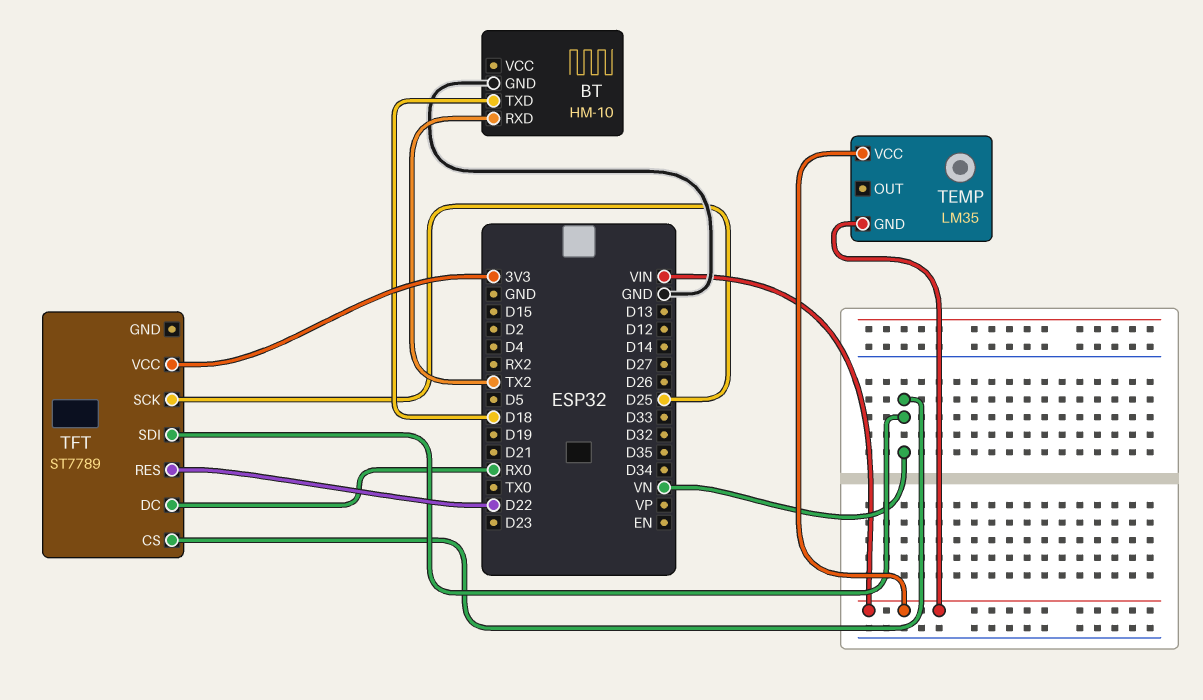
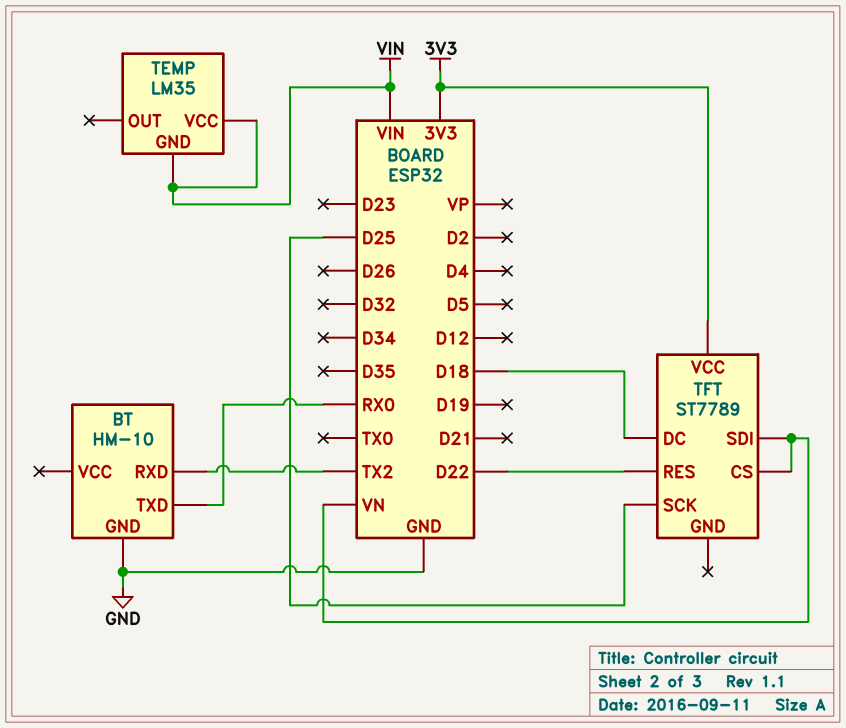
BT pin TXD: D18 -> RX0
TFT pin DC: RX0 -> D18

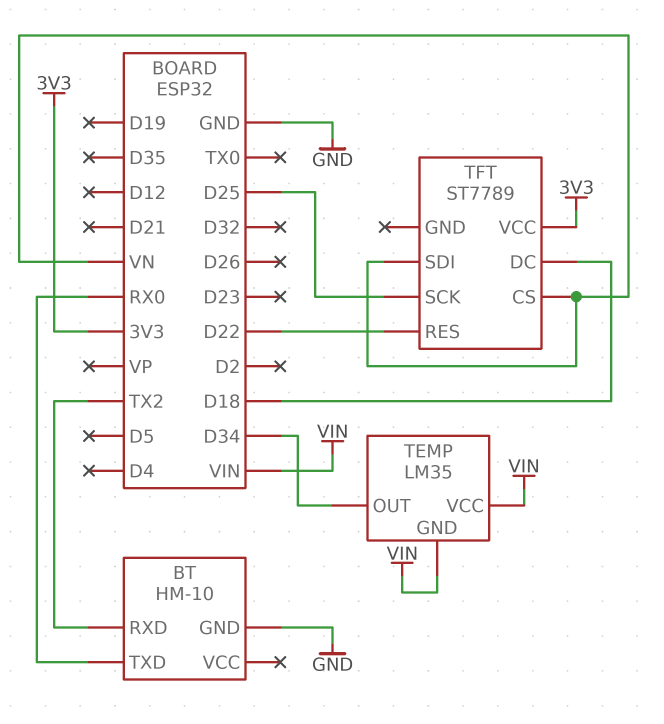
TEMP pin OUT: none -> D34

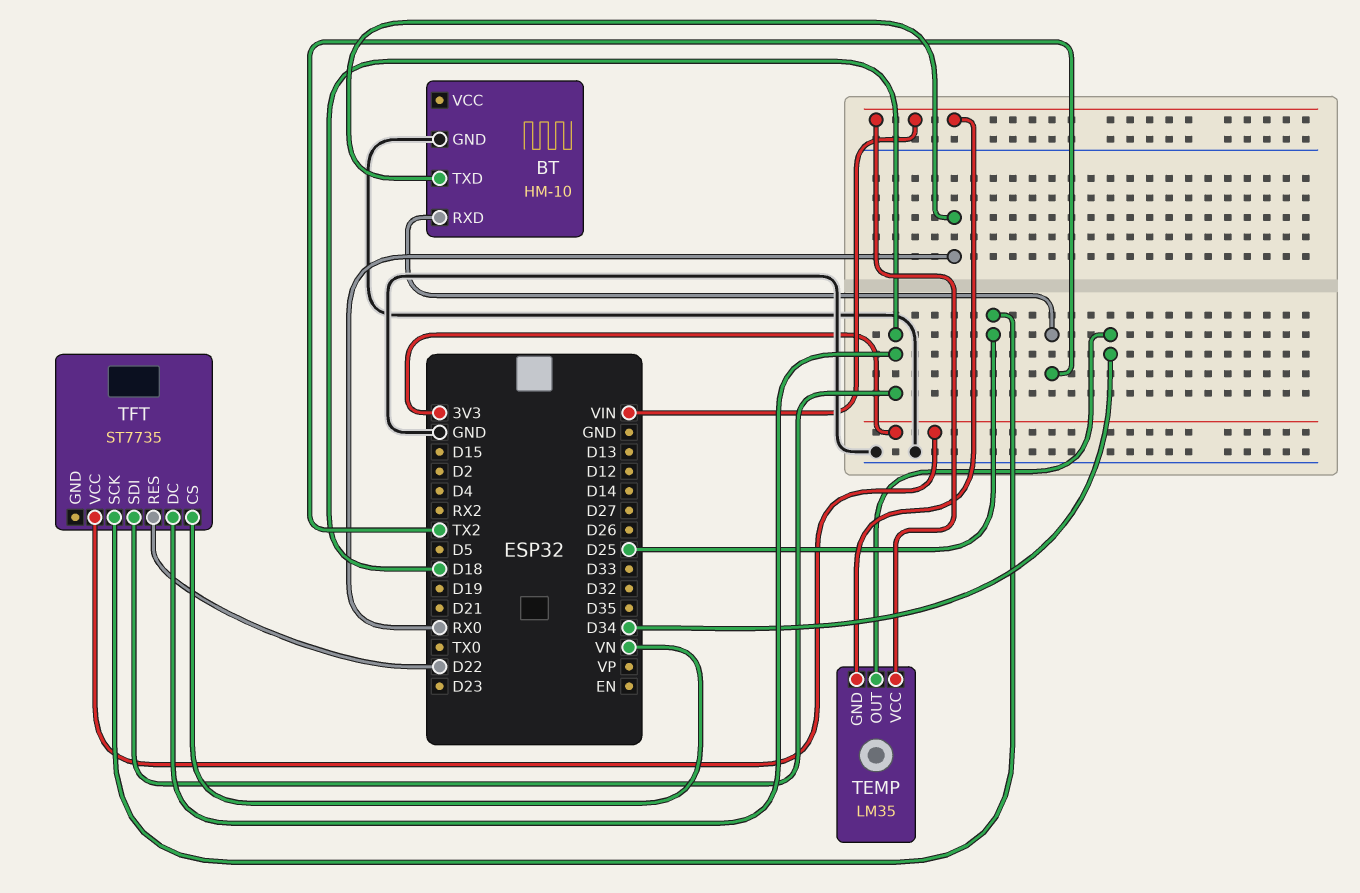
TFT: ST7789 -> ST7735
TFT pin SDI: VN -> D18

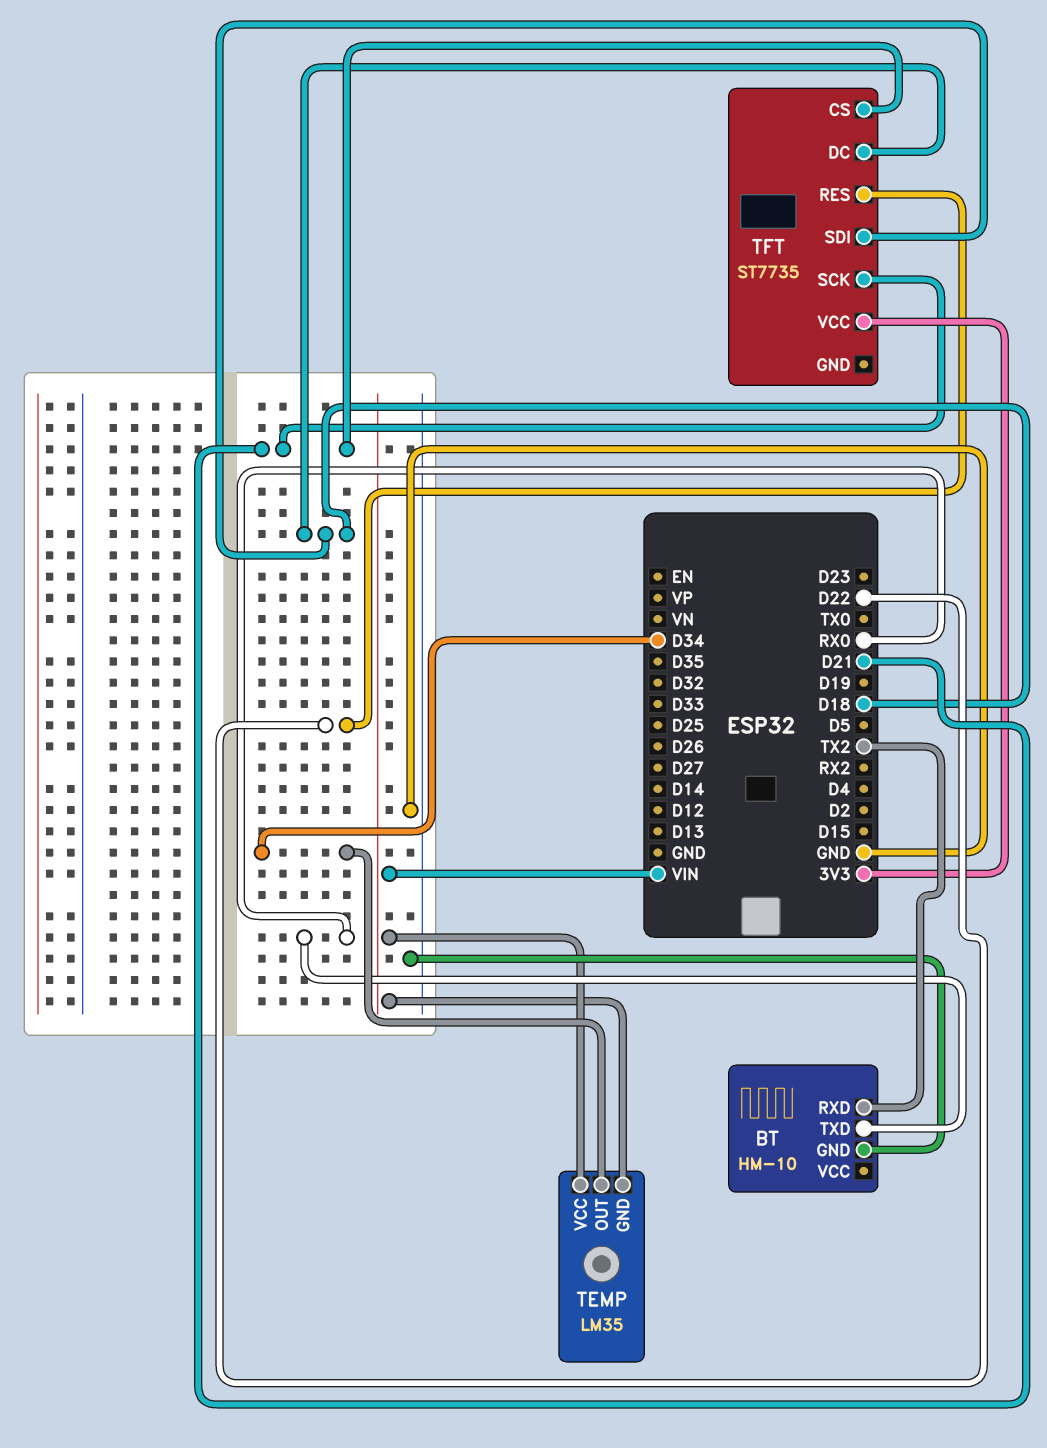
TFT pin CS: VN -> D21
TFT pin SCK: D25 -> D21

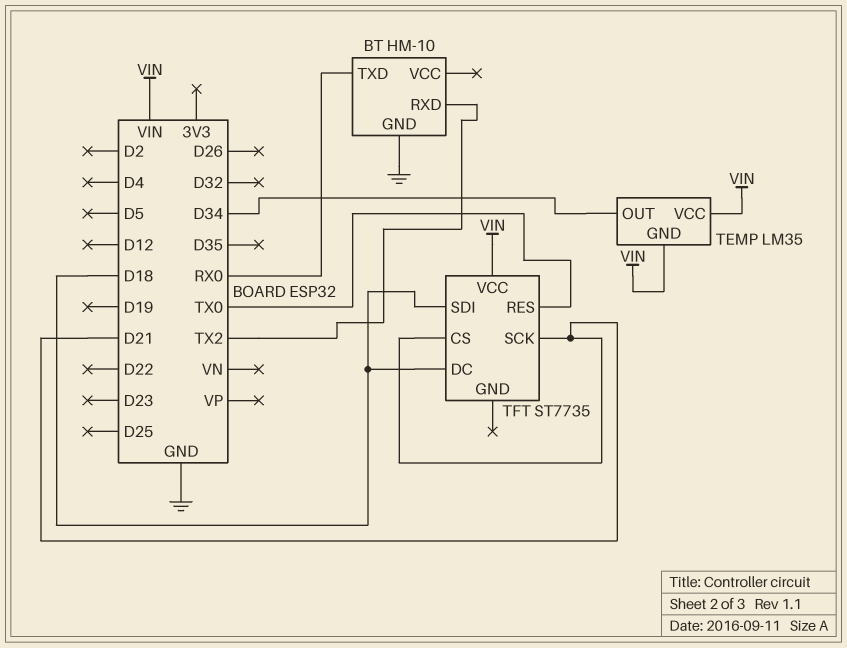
TFT pin RES: D22 -> TX0
TFT pin VCC: 3V3 -> VIN

